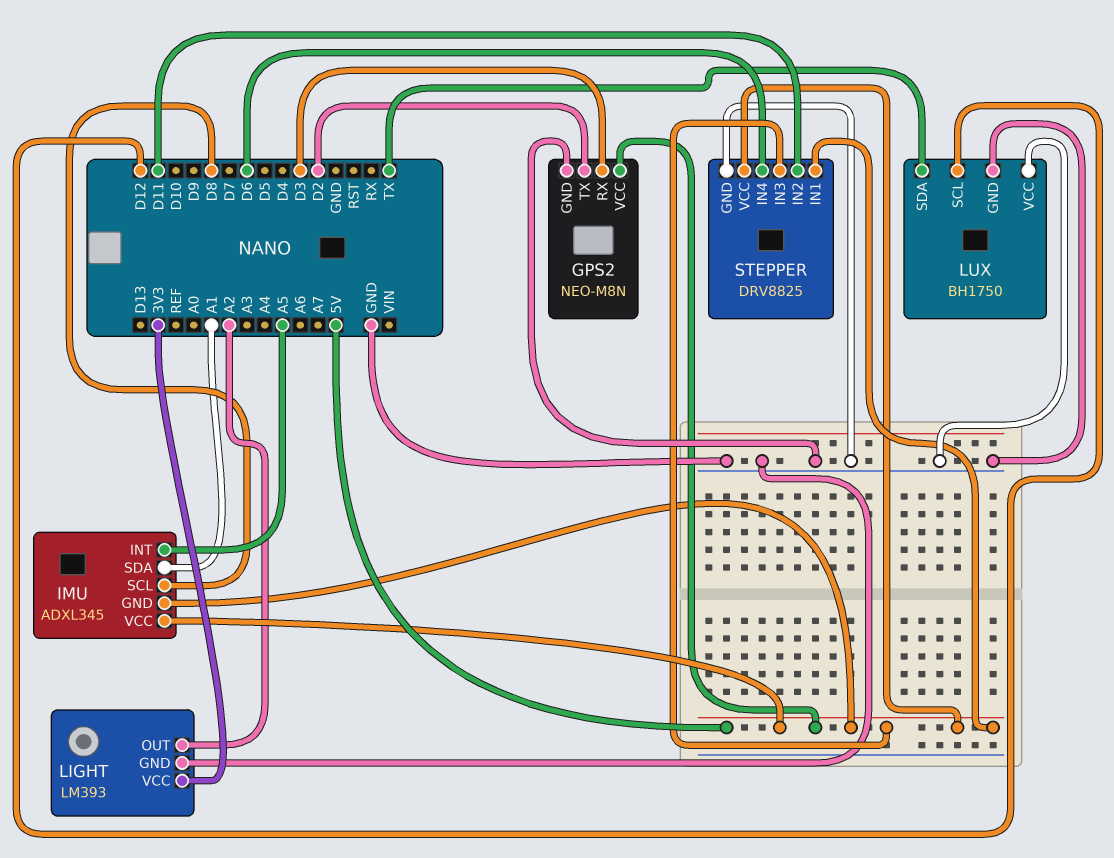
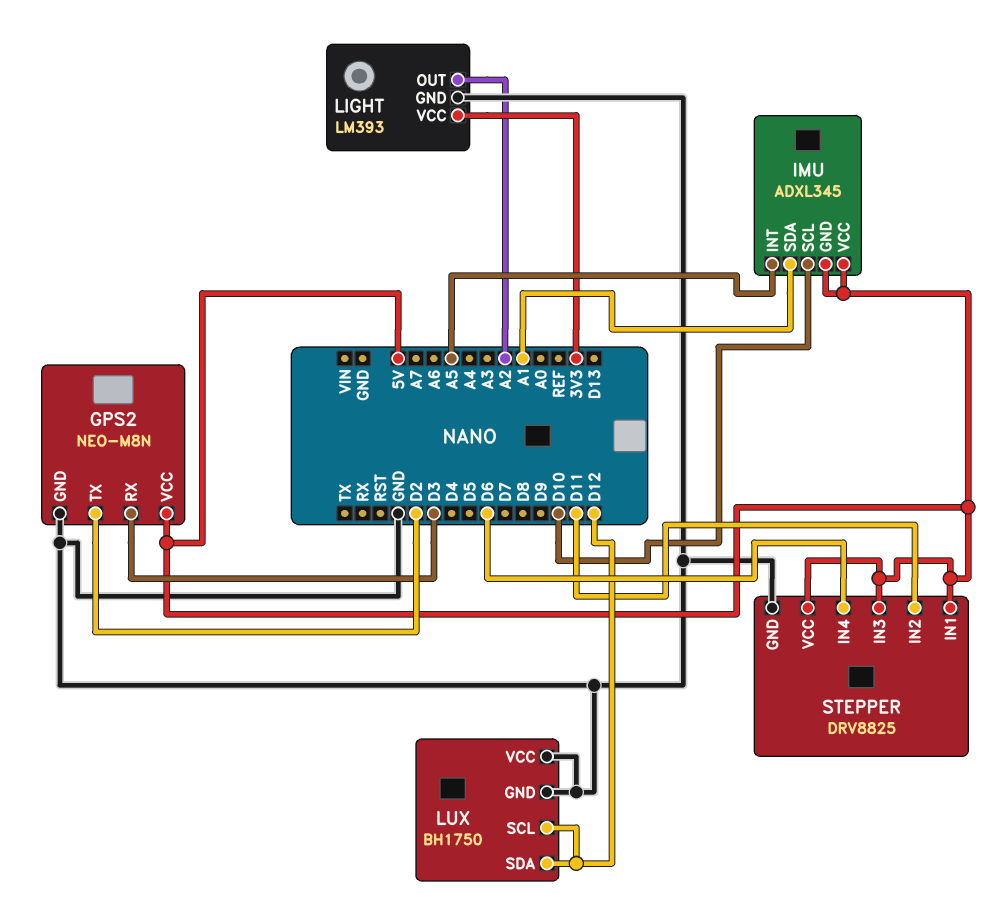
IMU pin SCL: D8 -> D10
LUX pin SDA: TX -> D12

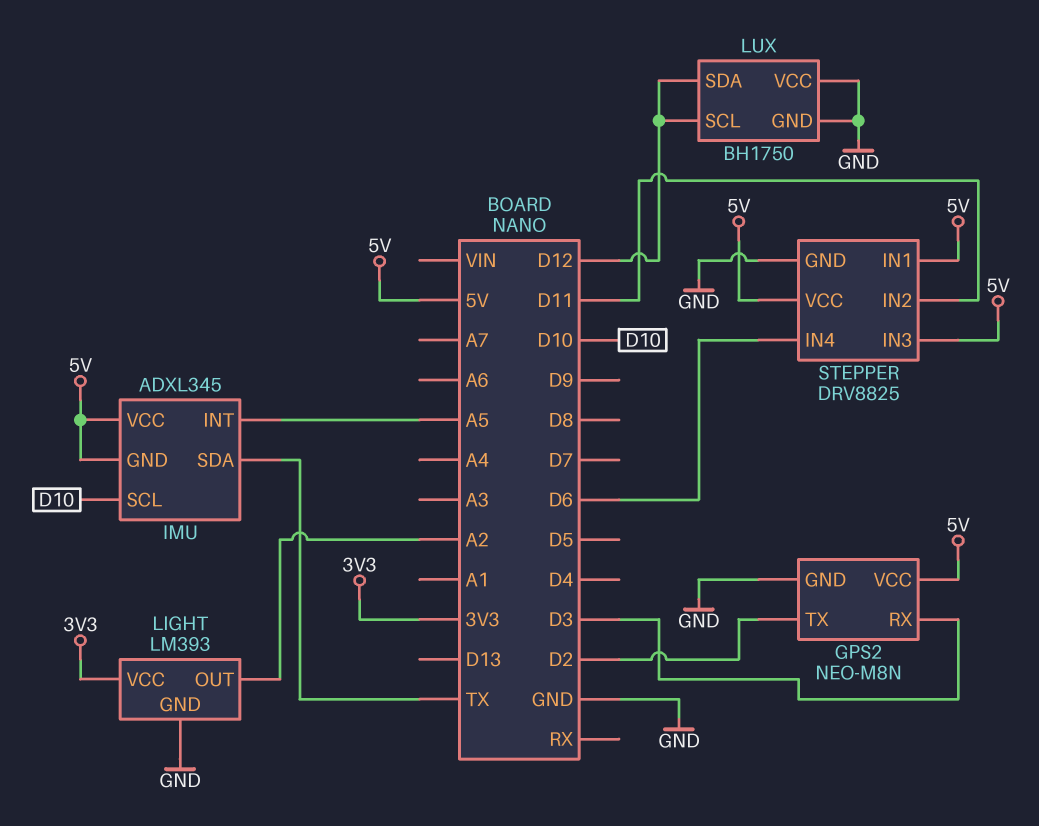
IMU pin SDA: A1 -> TX

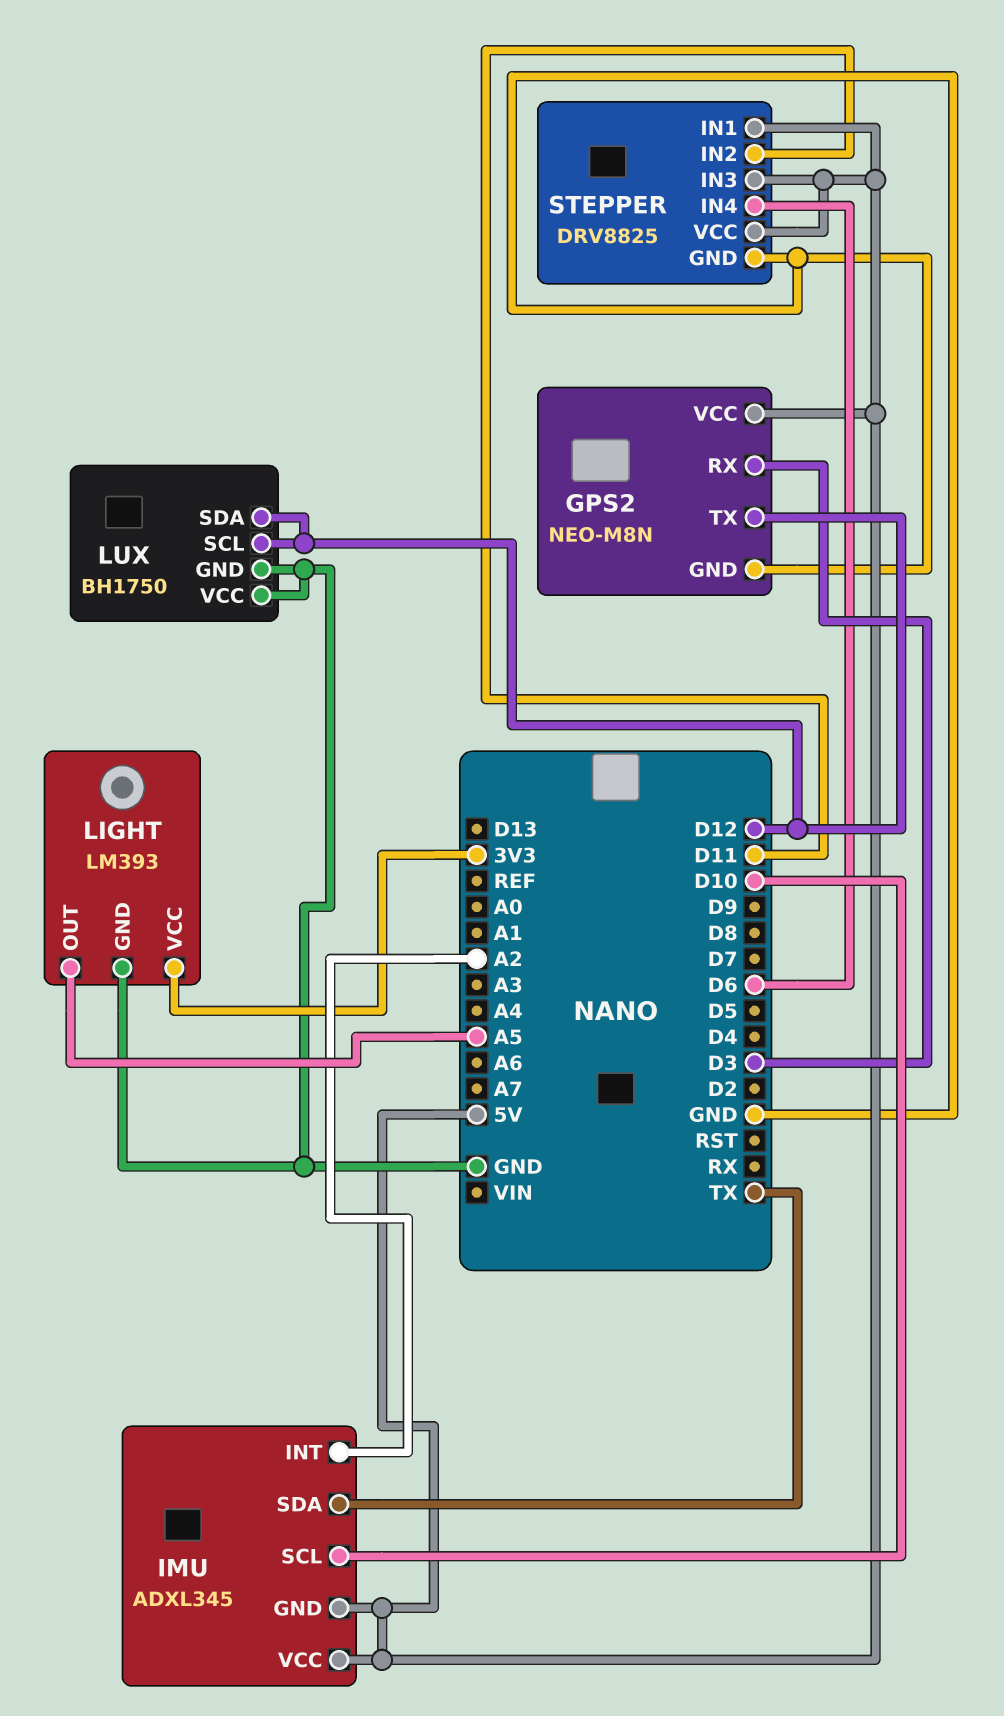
GPS2 pin TX: D2 -> D12
IMU pin INT: A5 -> A2
LIGHT pin OUT: A2 -> A5

